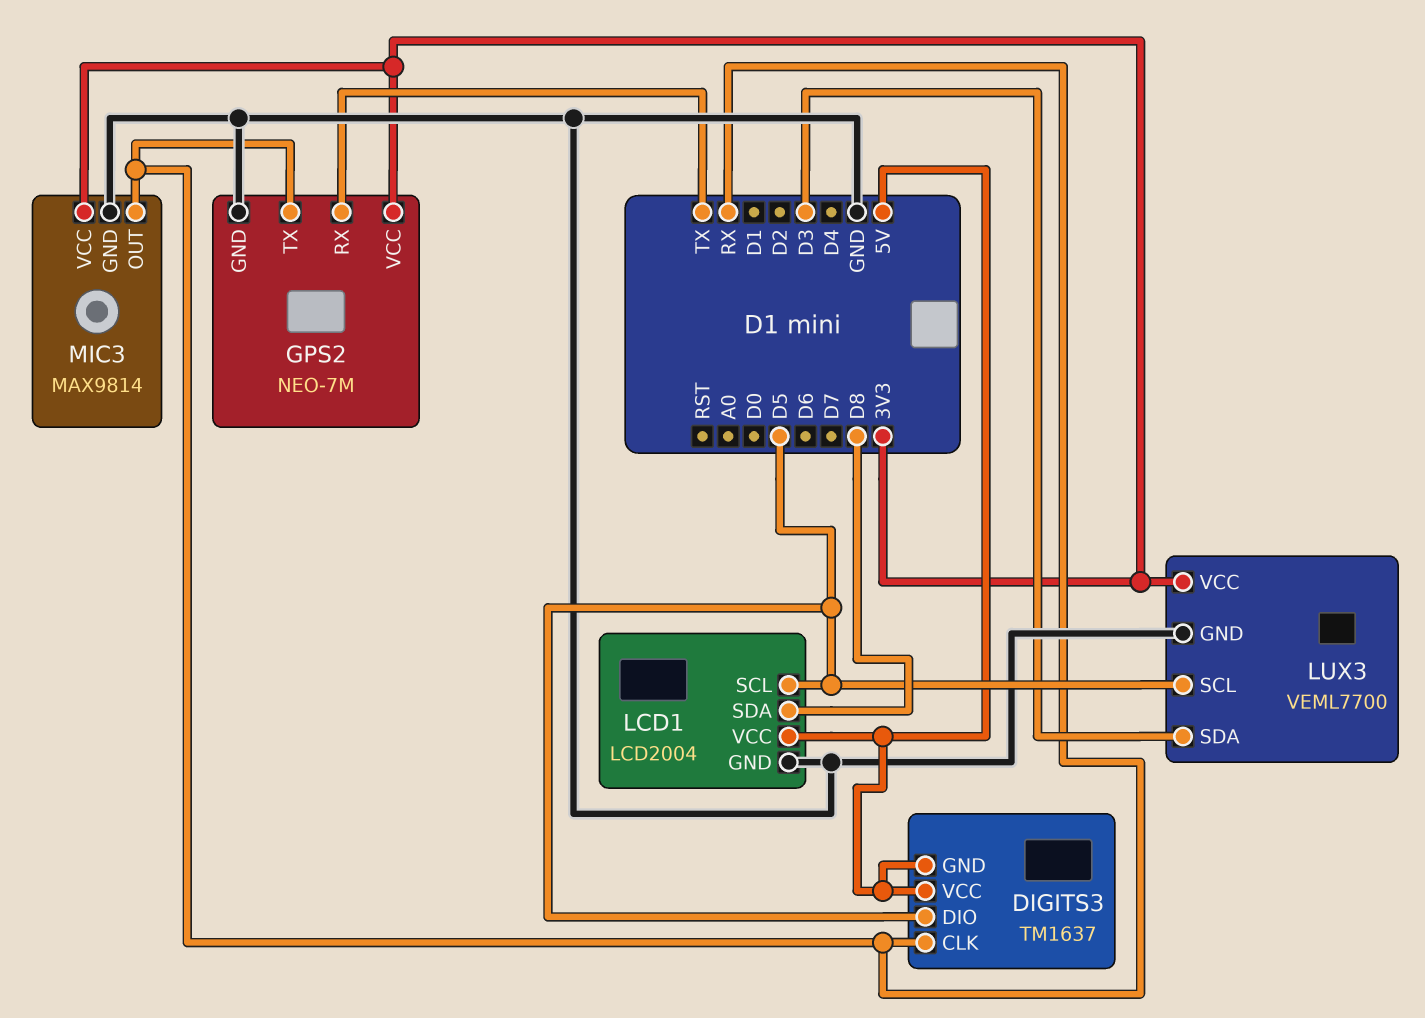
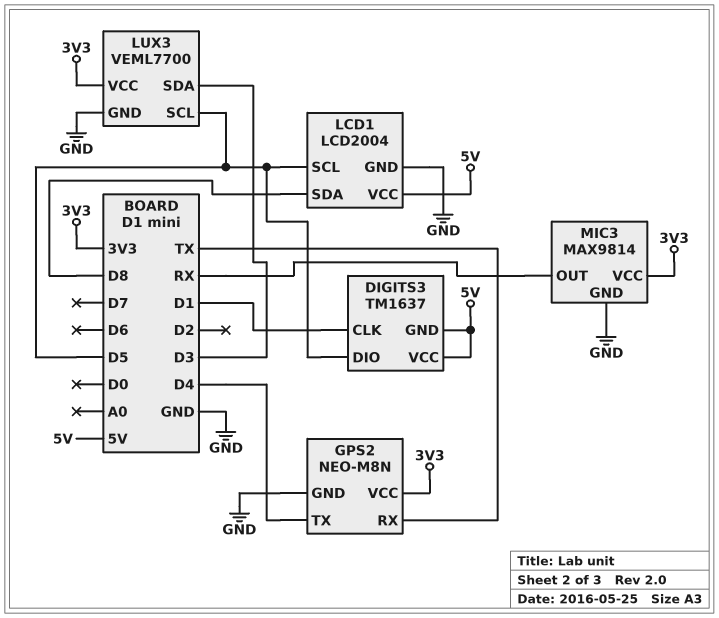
DIGITS3 pin CLK: RX -> D1
GPS2: NEO-7M -> NEO-M8N
GPS2 pin TX: RX -> D4

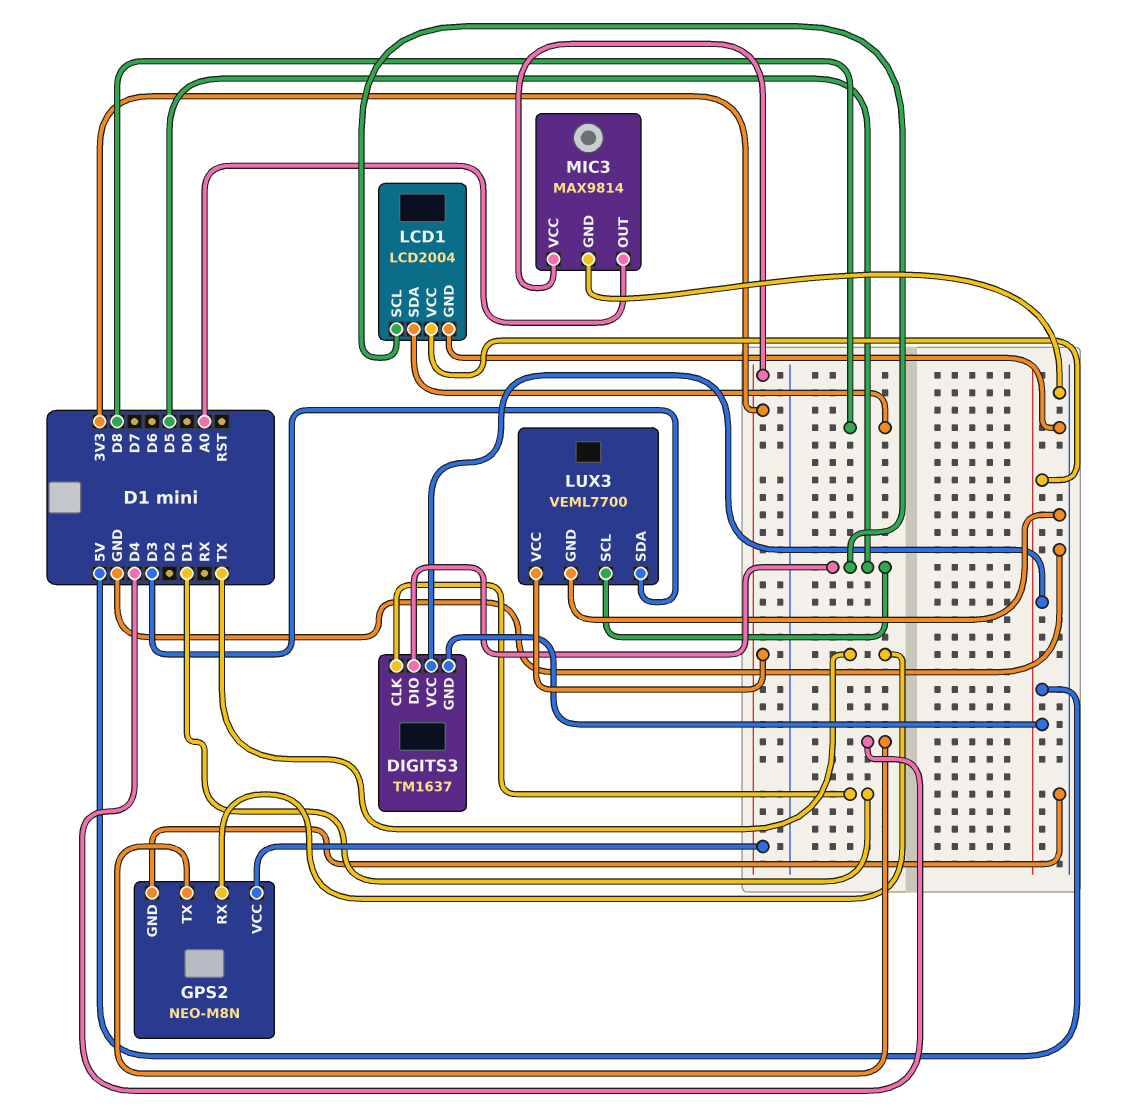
MIC3 pin OUT: RX -> A0

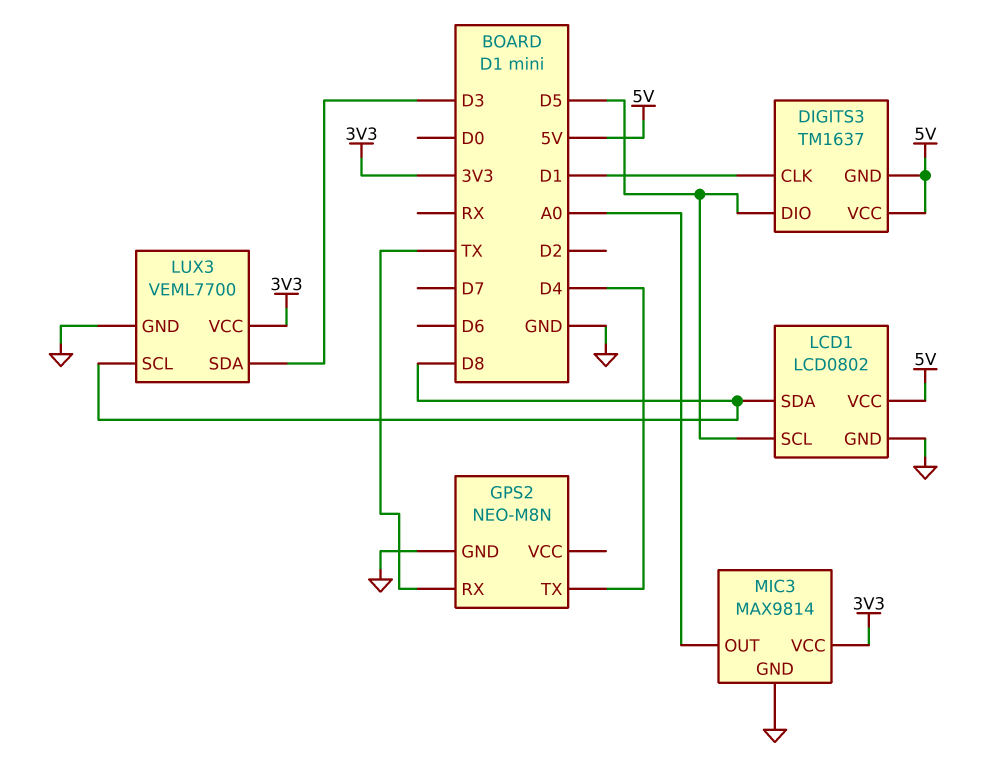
GPS2 pin VCC: 3V3 -> none
LCD1: LCD2004 -> LCD0802
LUX3 pin SCL: D5 -> D8

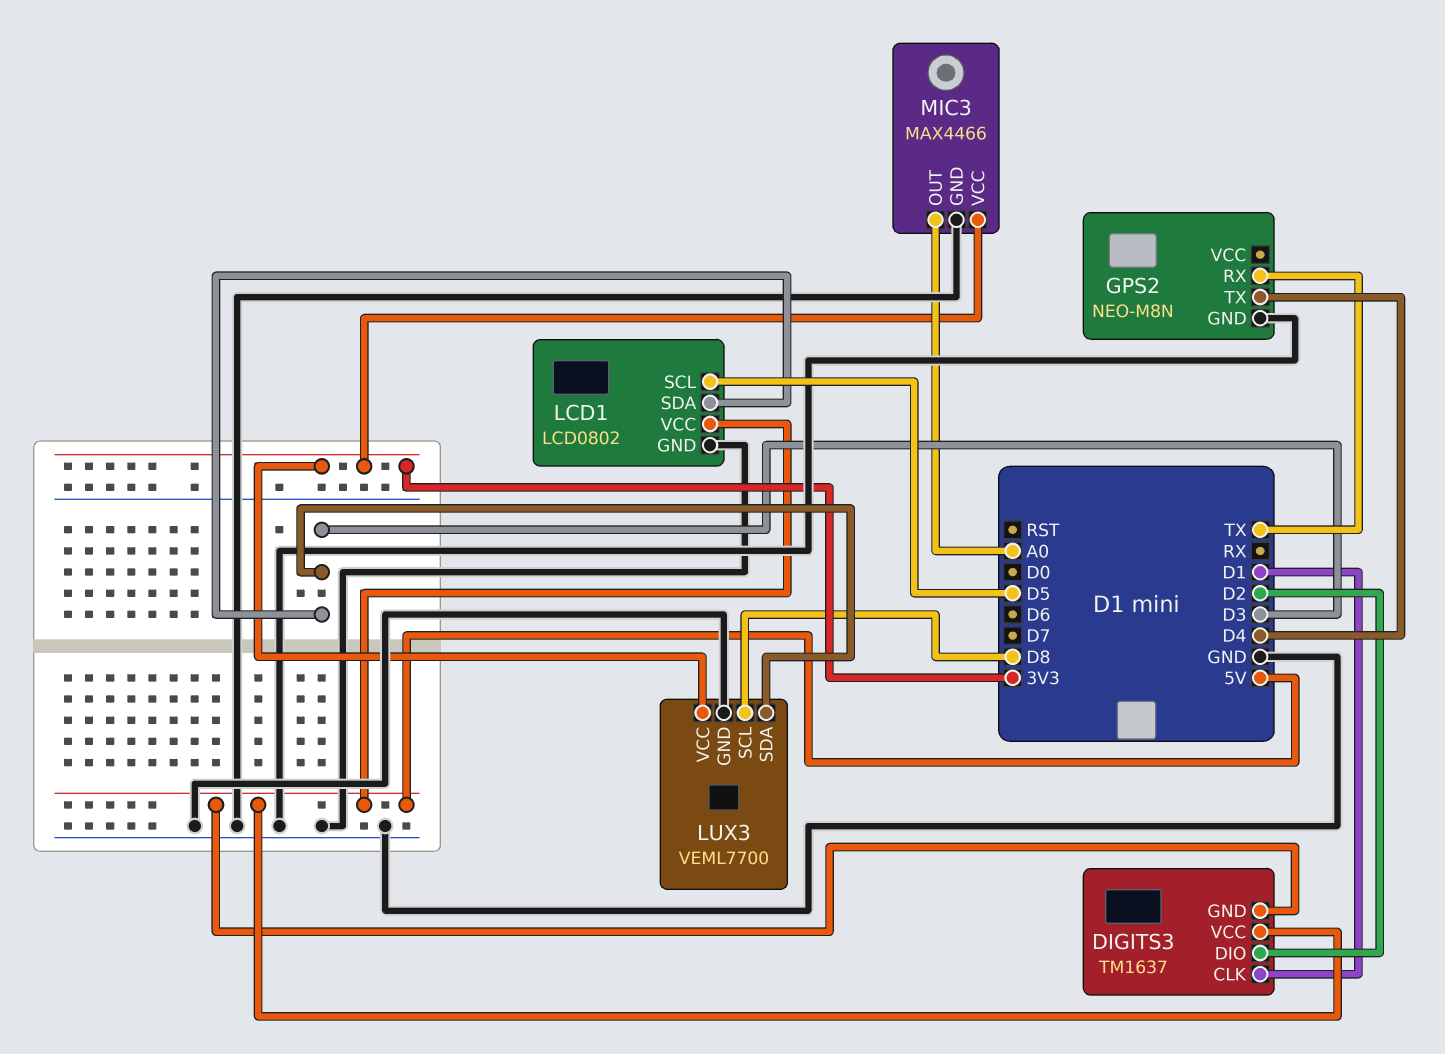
DIGITS3 pin DIO: D5 -> D2
LCD1 pin SDA: D8 -> D3
MIC3: MAX9814 -> MAX4466

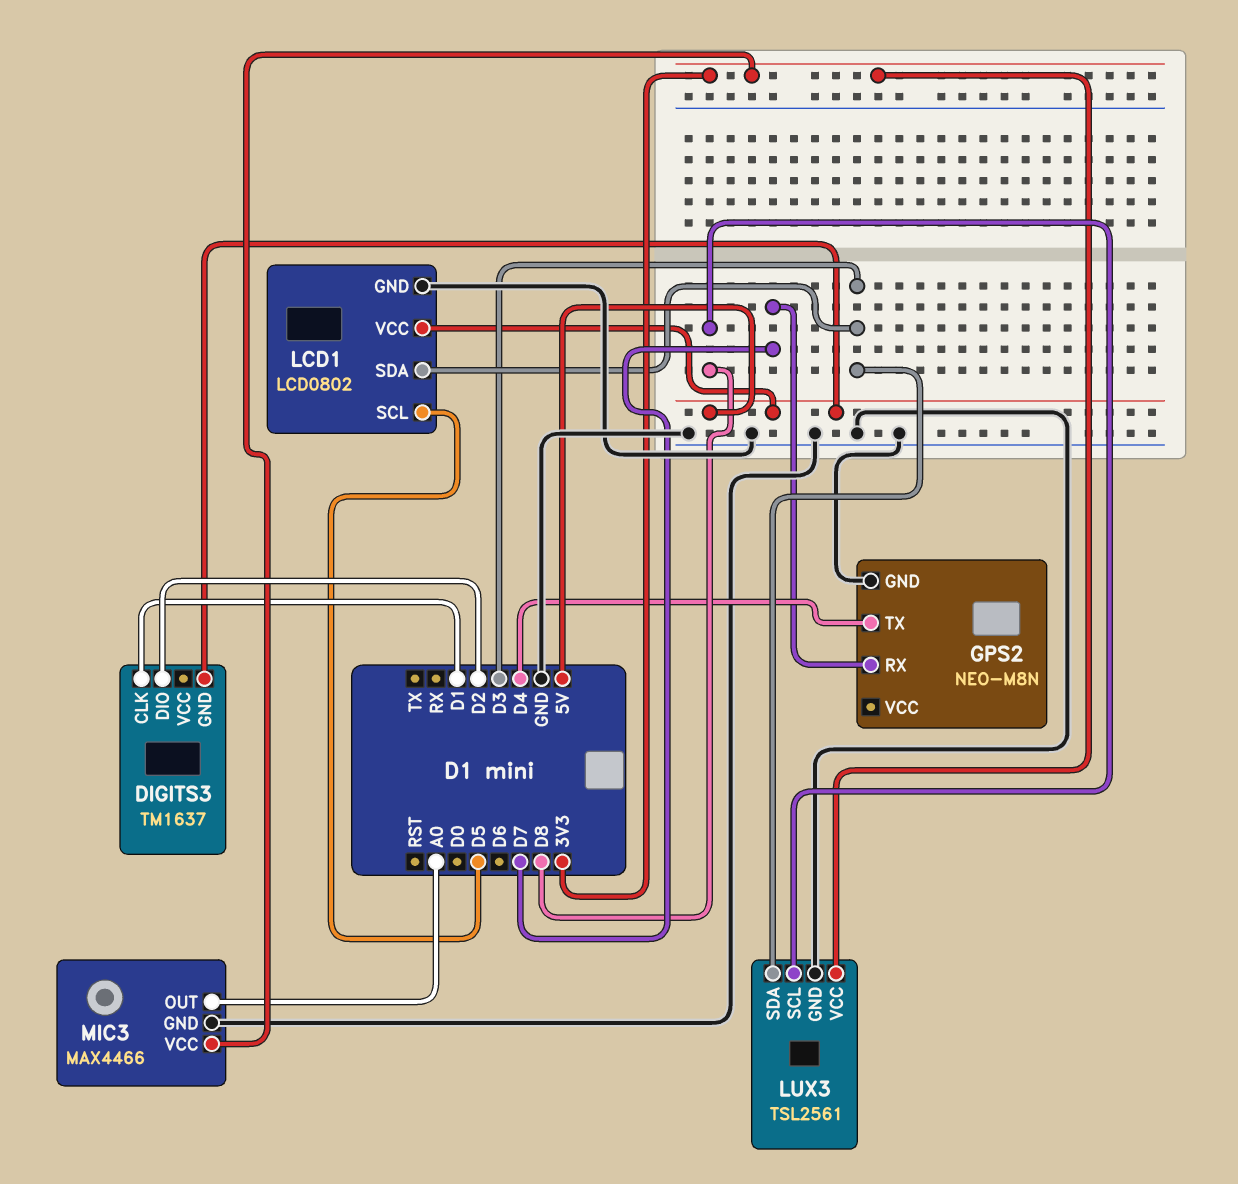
DIGITS3 pin VCC: 5V -> none
GPS2 pin RX: TX -> D7
LUX3: VEML7700 -> TSL2561

